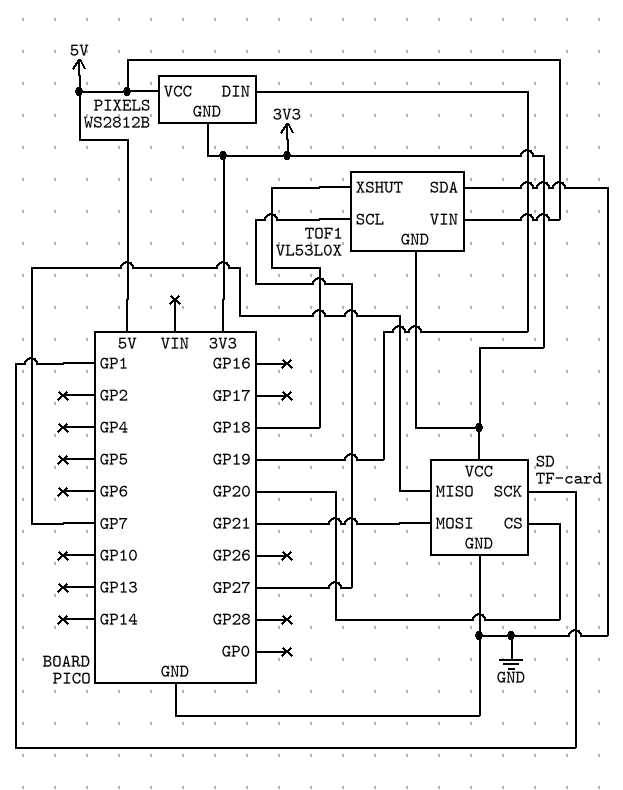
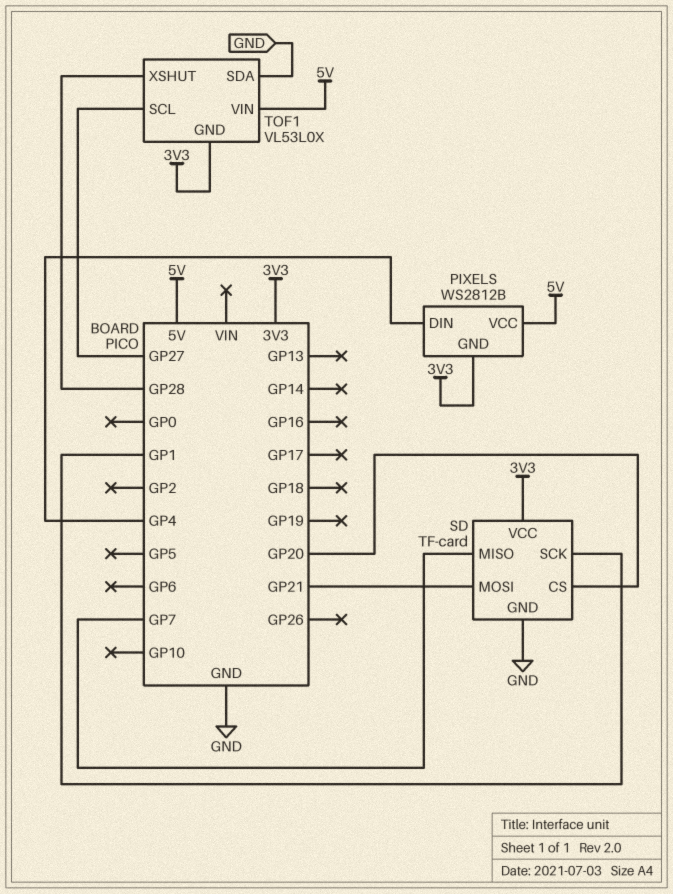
PIXELS pin DIN: GP19 -> GP4
TOF1 pin XSHUT: GP18 -> GP28

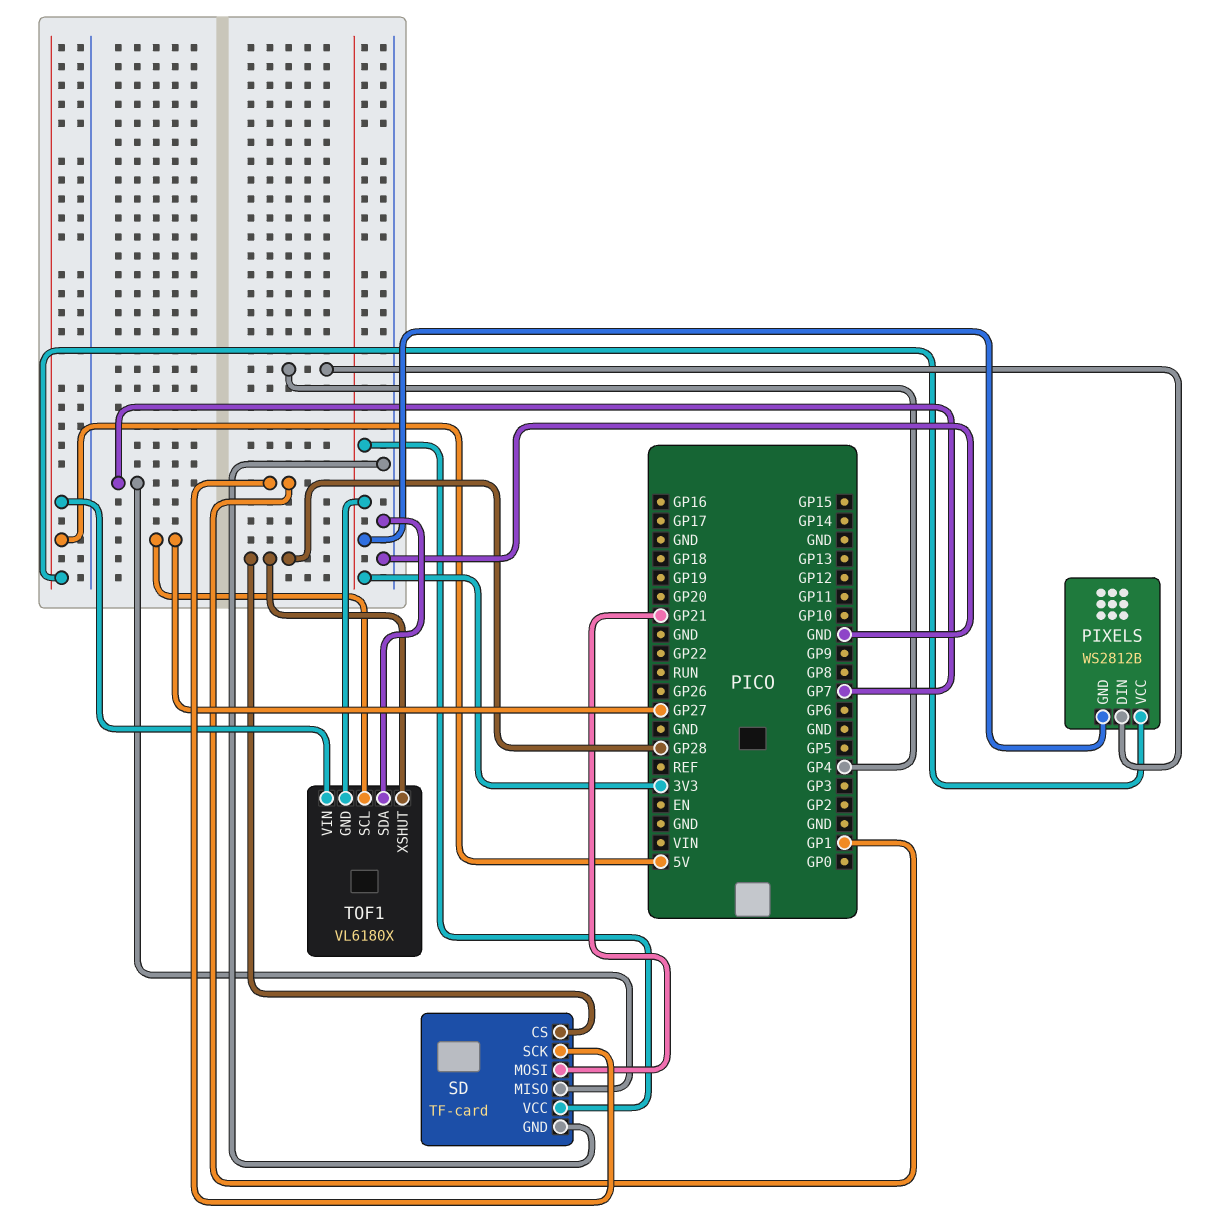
SD pin CS: GP20 -> GP28
TOF1: VL53L0X -> VL6180X

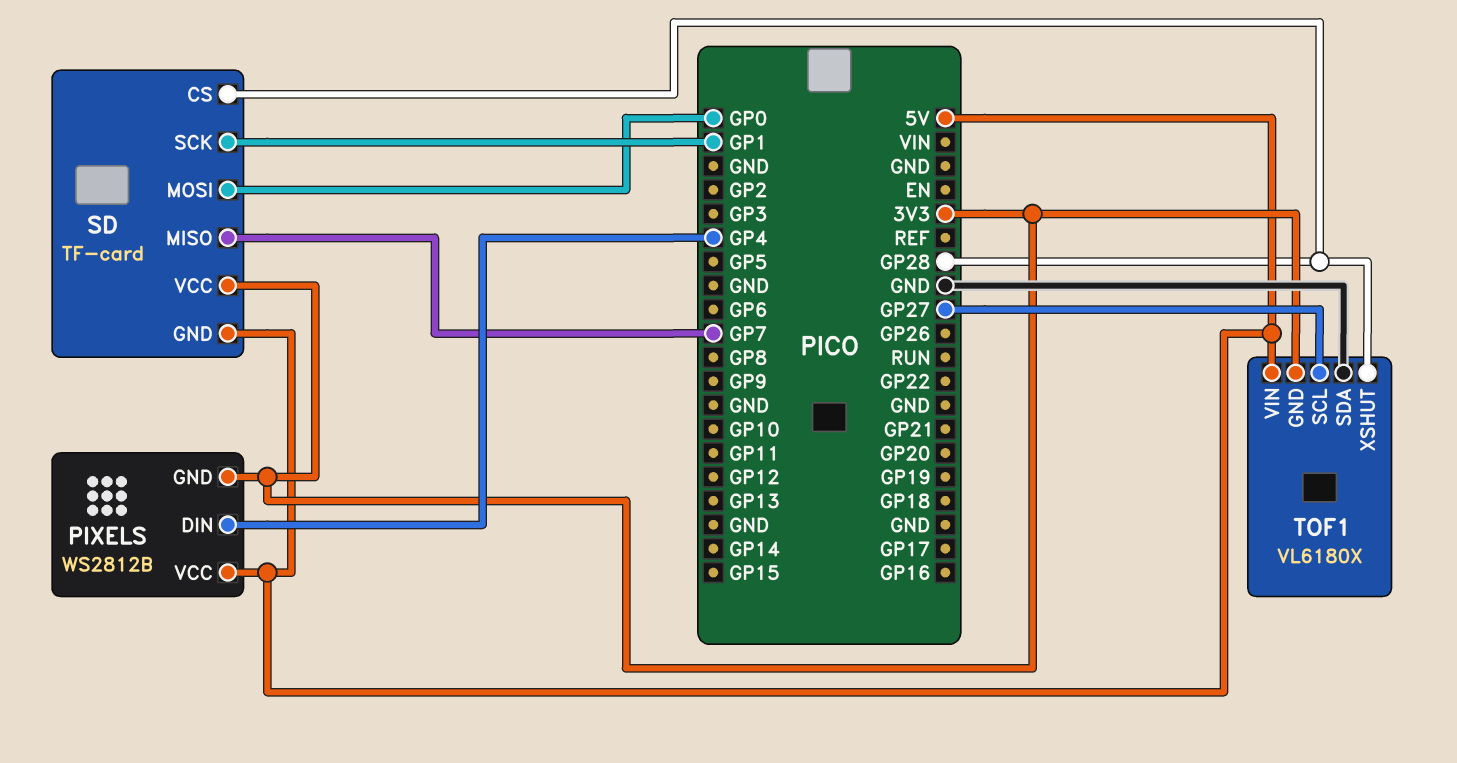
SD pin GND: GND -> 5V
SD pin MOSI: GP21 -> GP0

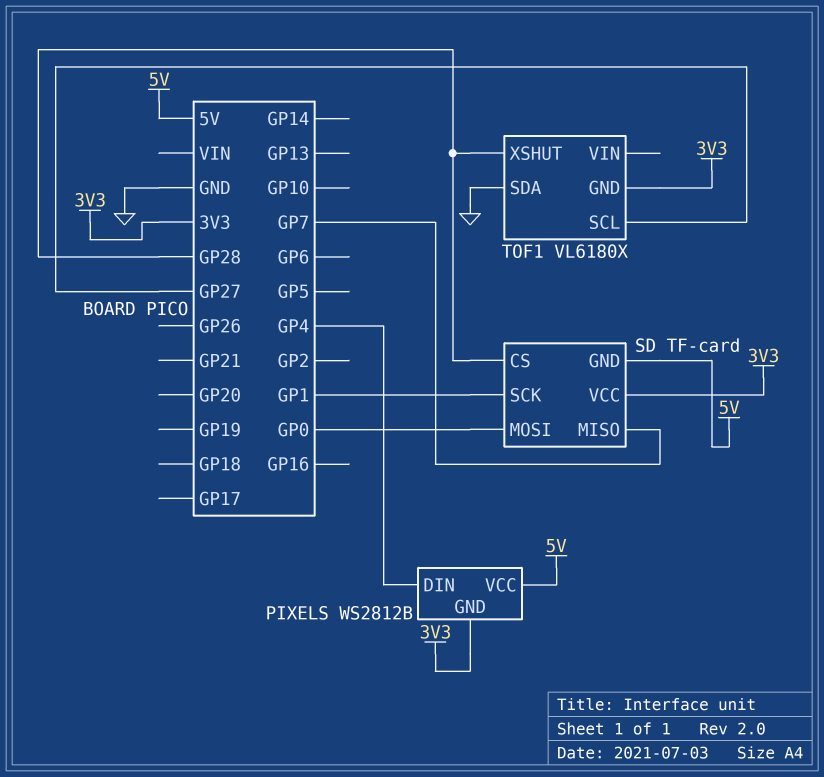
TOF1 pin VIN: 5V -> none

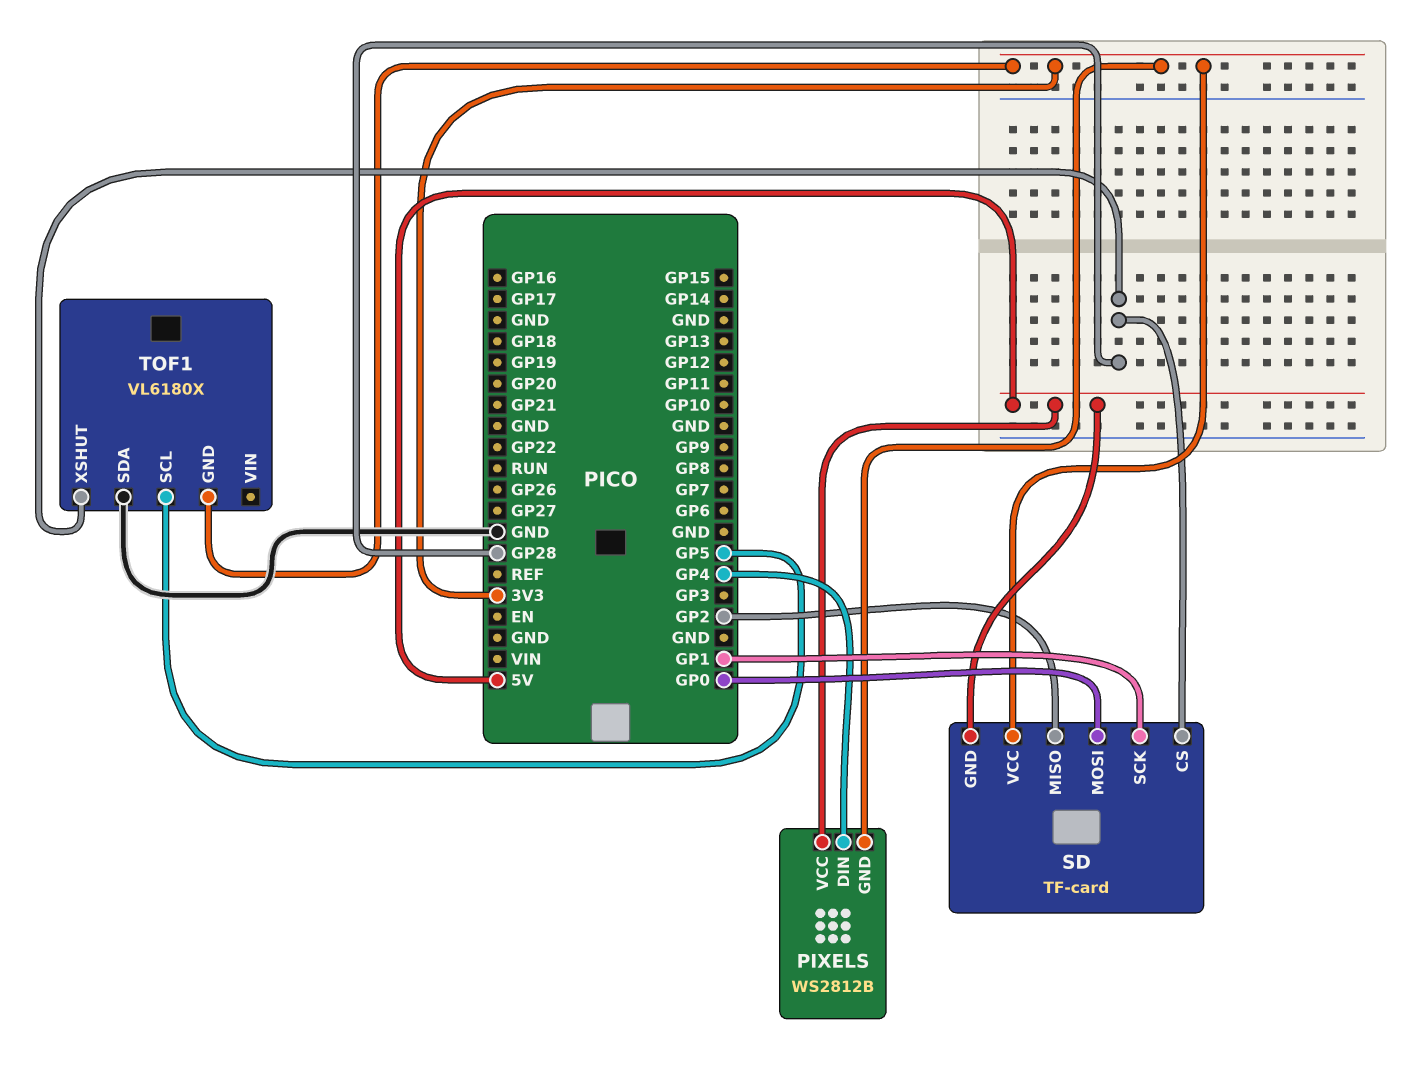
SD pin MISO: GP7 -> GP2
TOF1 pin SCL: GP27 -> GP5

